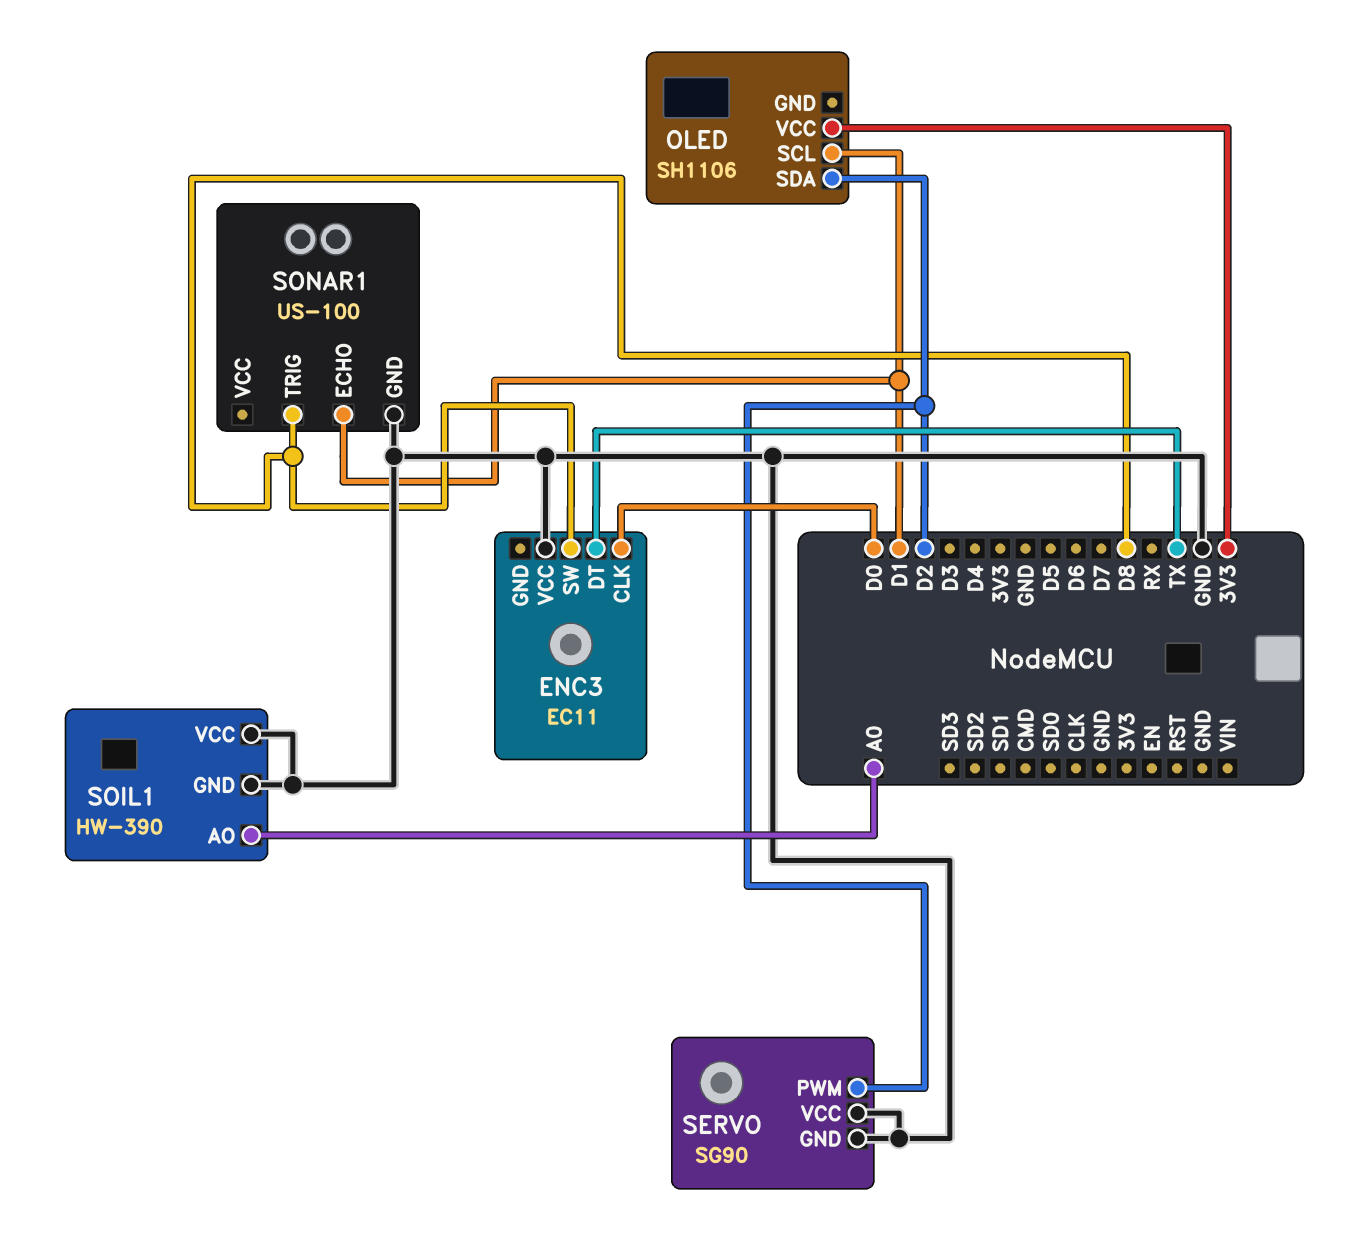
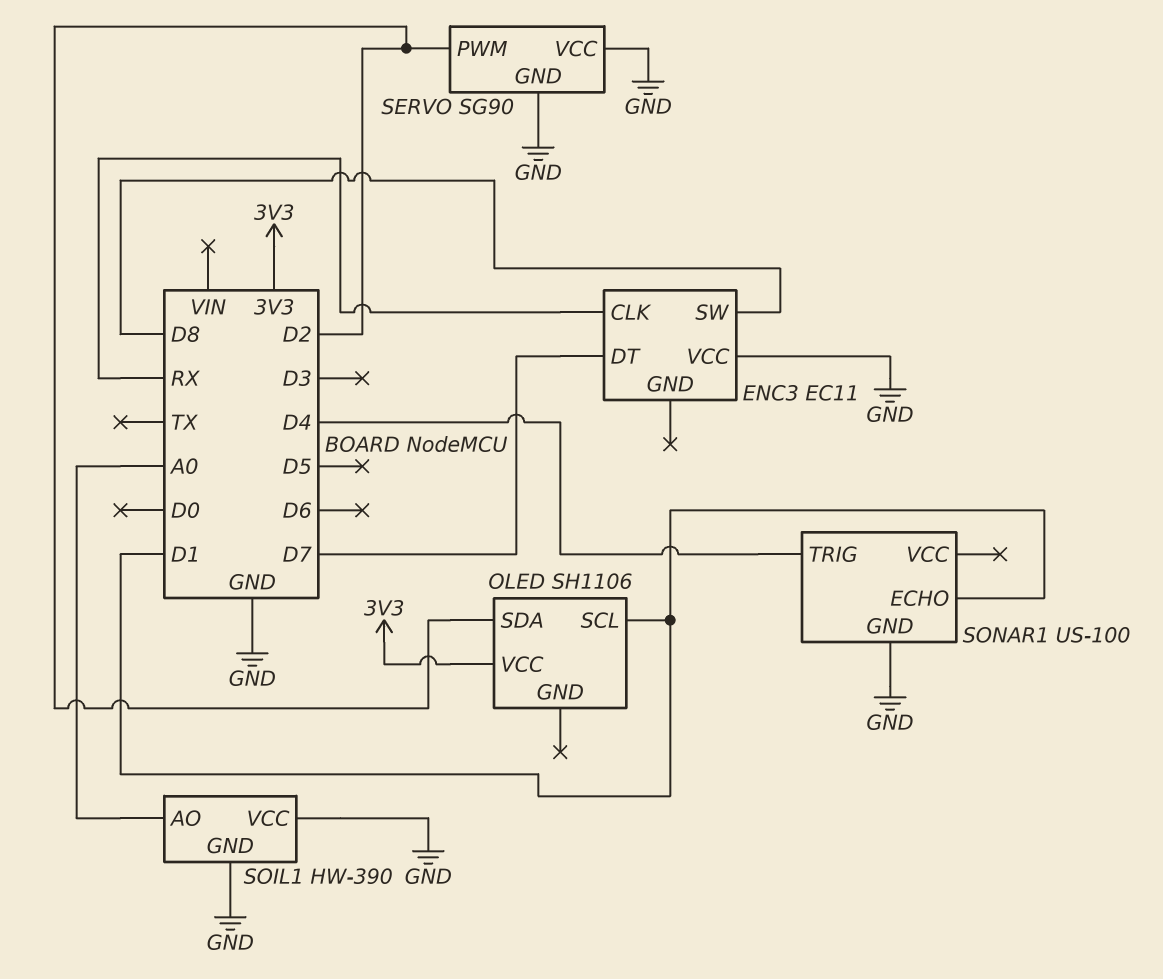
ENC3 pin CLK: D0 -> RX
ENC3 pin DT: TX -> D7
SONAR1 pin TRIG: D8 -> D4

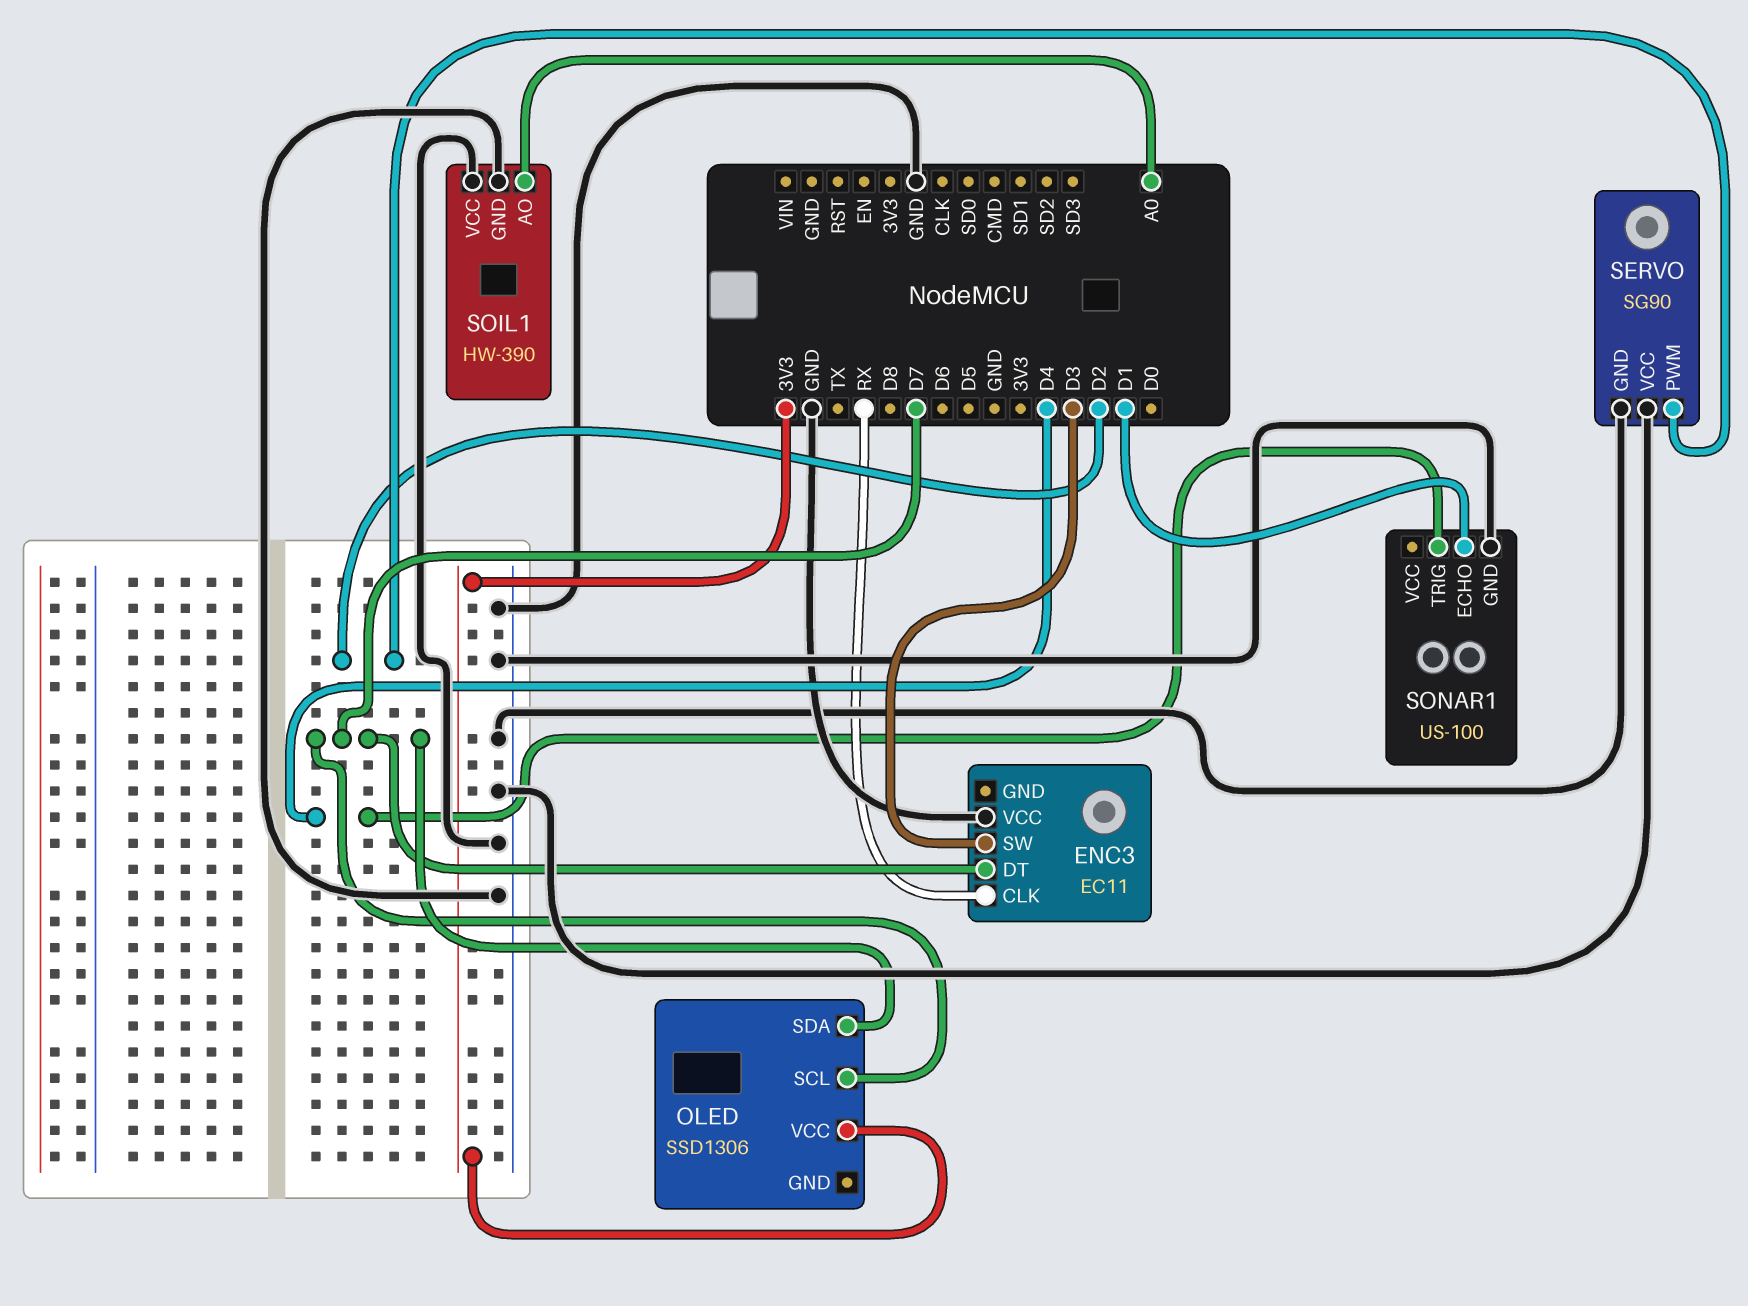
ENC3 pin SW: D8 -> D3
OLED: SH1106 -> SSD1306
OLED pin SCL: D1 -> D7
OLED pin SDA: D2 -> D7

